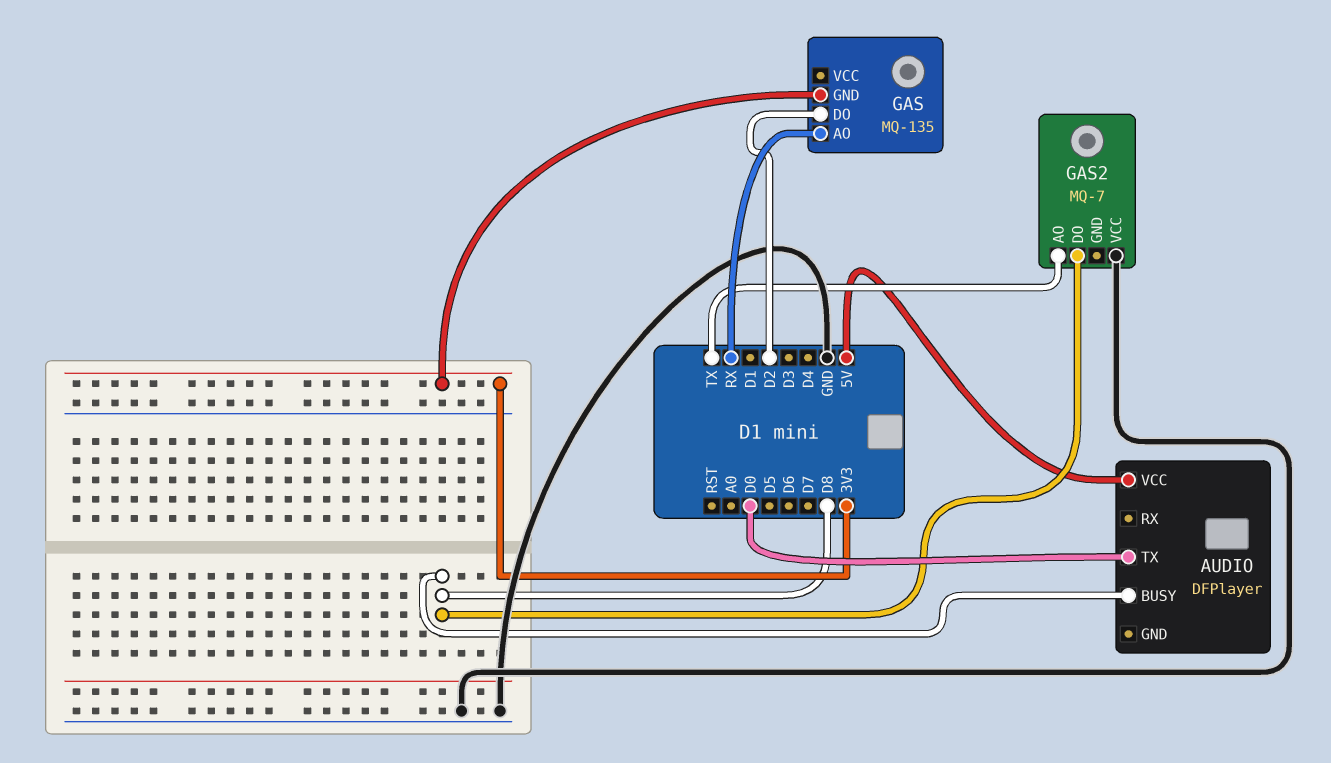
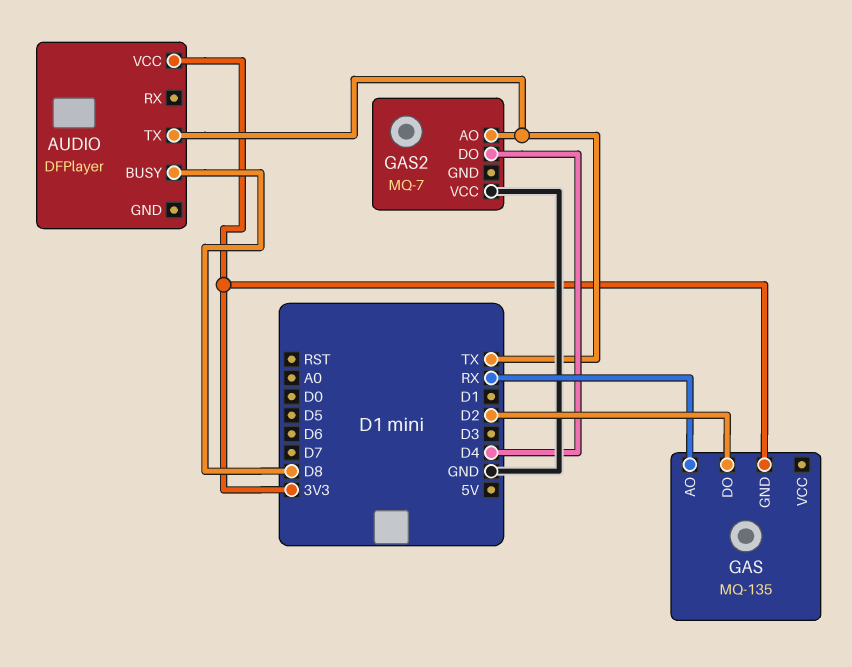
AUDIO pin TX: D0 -> TX
AUDIO pin VCC: 5V -> 3V3
GAS2 pin DO: D8 -> D4

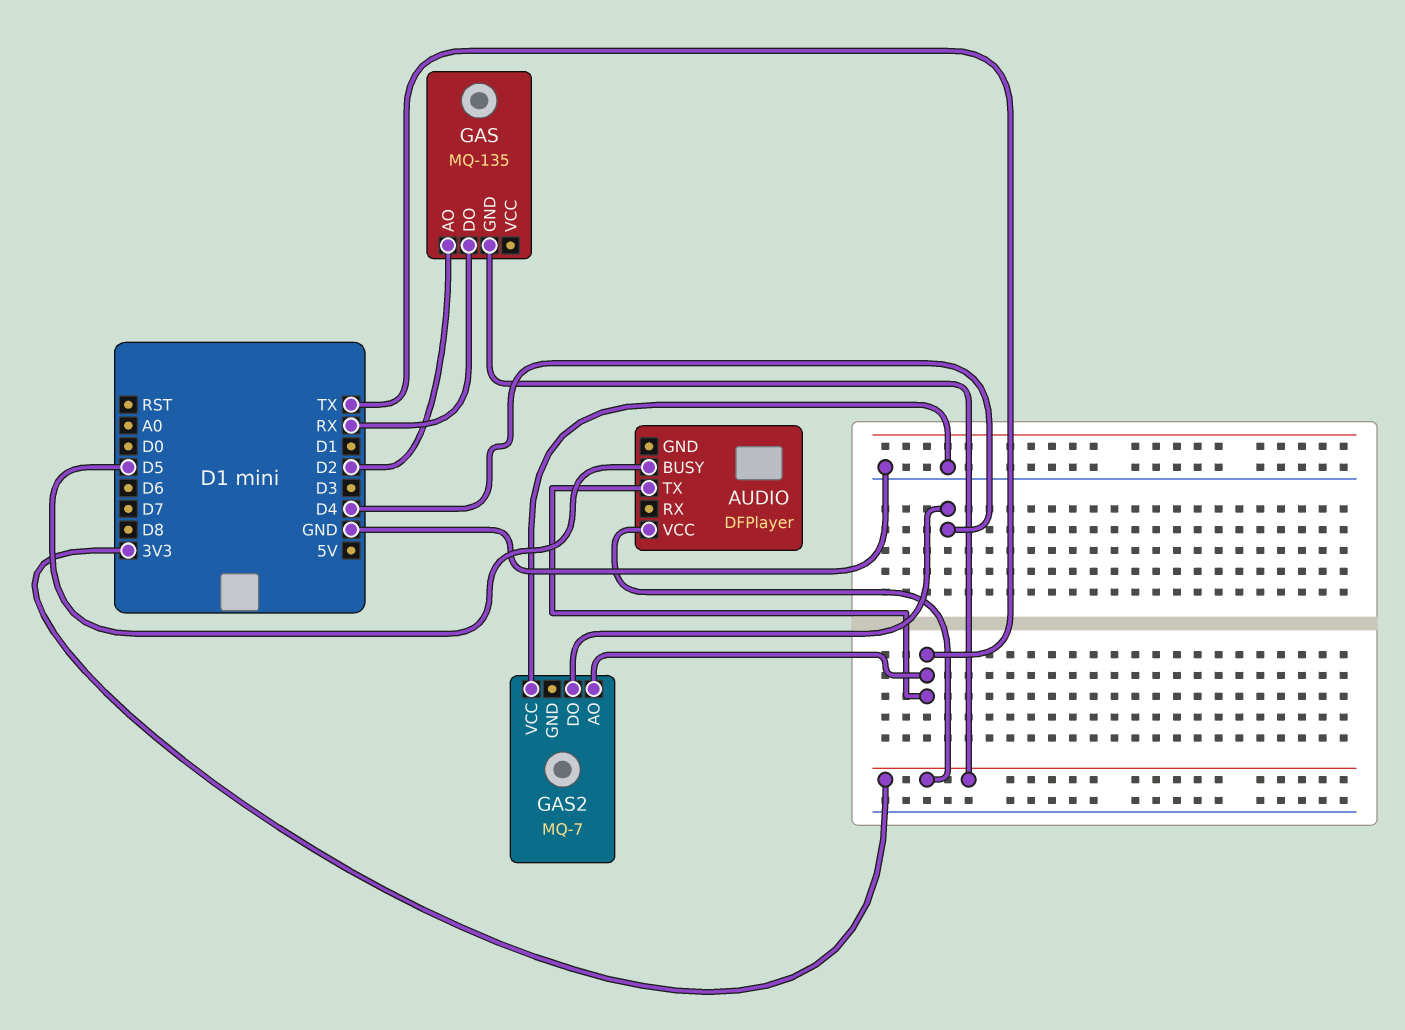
AUDIO pin BUSY: D8 -> D5
GAS pin AO: RX -> D2
GAS pin DO: D2 -> RX

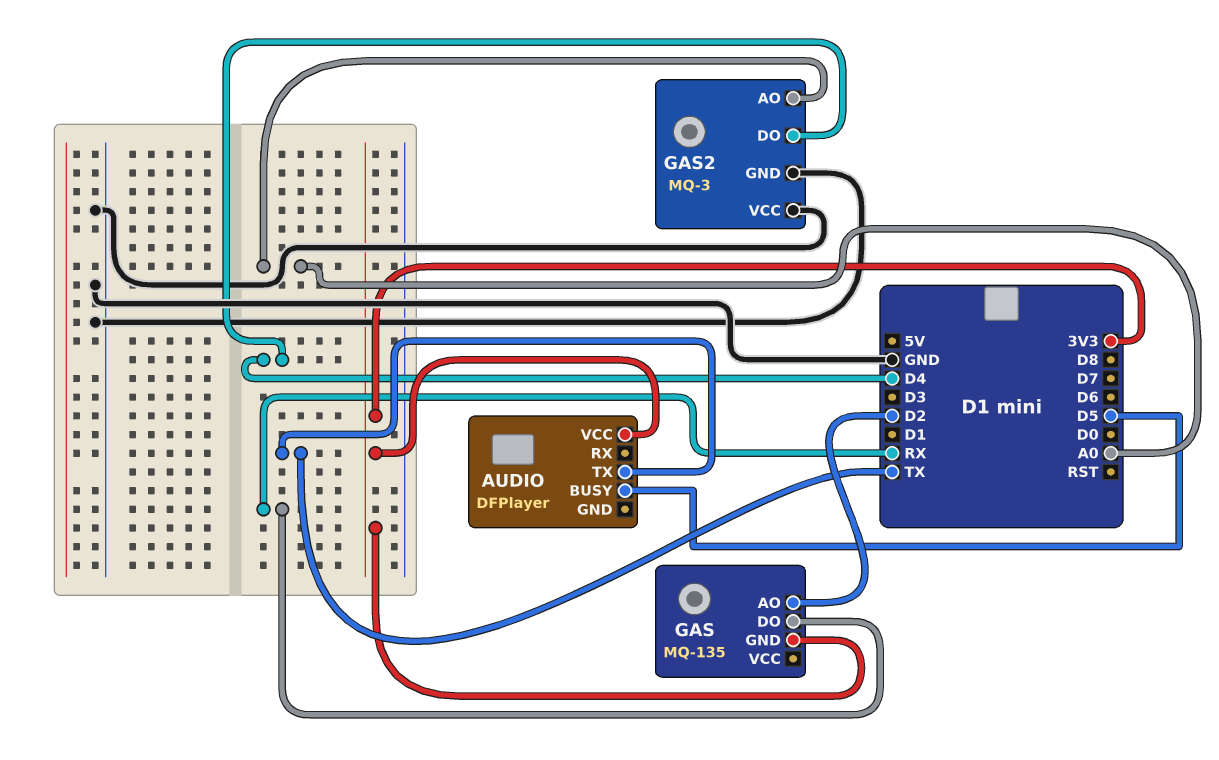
GAS2: MQ-7 -> MQ-3
GAS2 pin AO: TX -> A0
GAS2 pin GND: none -> GND

